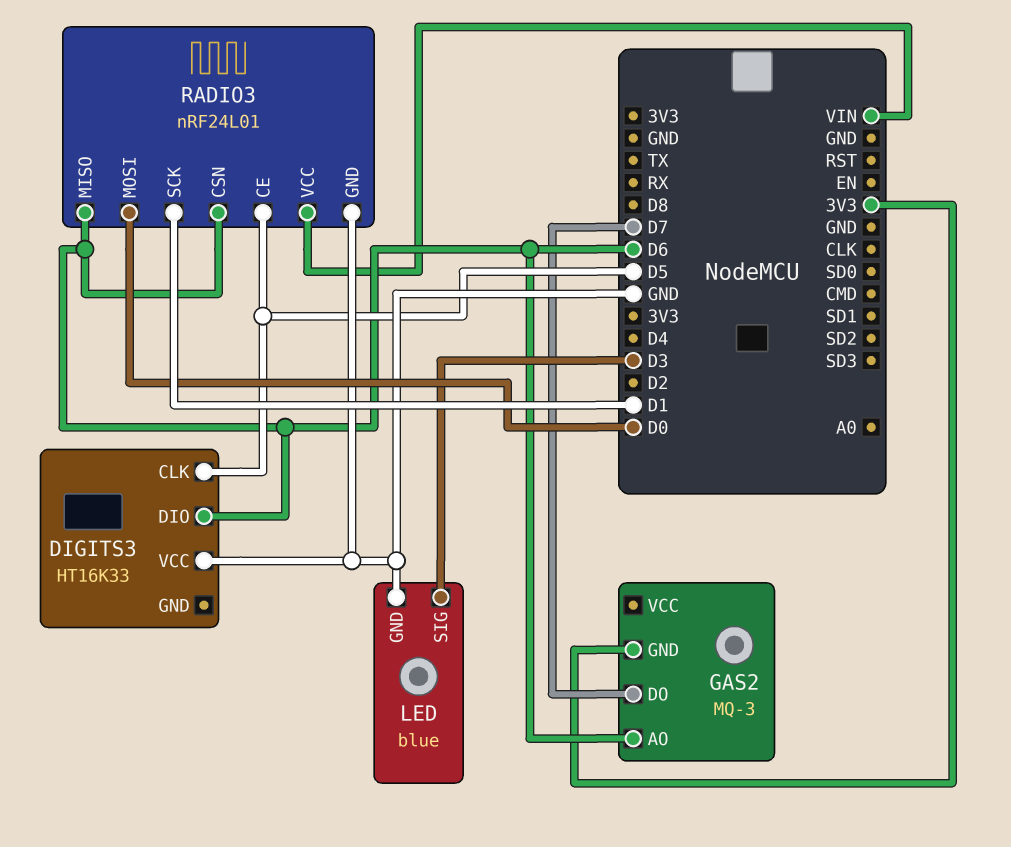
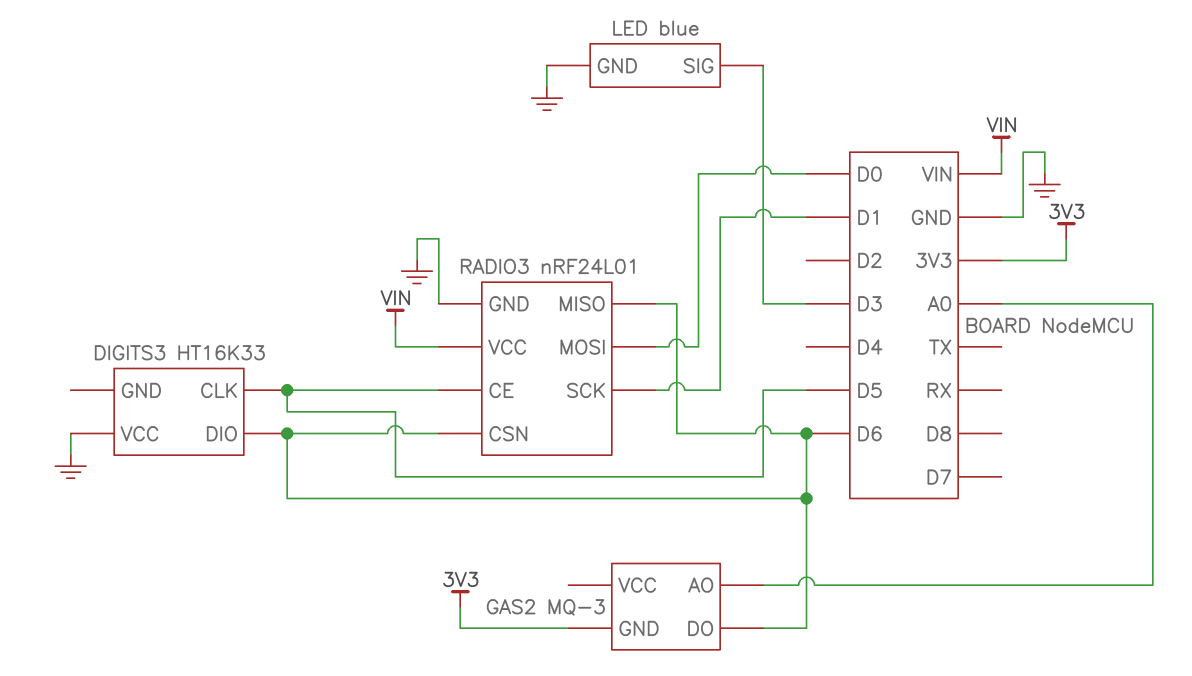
GAS2 pin AO: D6 -> A0
GAS2 pin DO: D7 -> D6

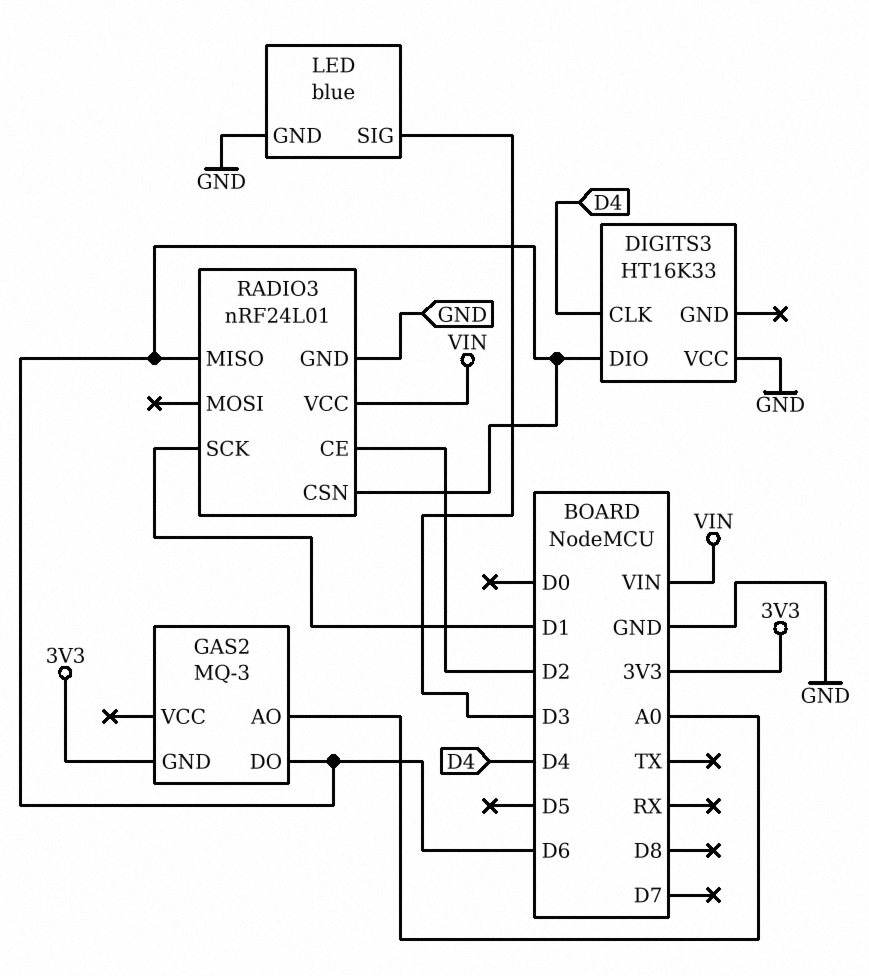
DIGITS3 pin CLK: D5 -> D4
RADIO3 pin CE: D5 -> D2
RADIO3 pin MOSI: D0 -> none

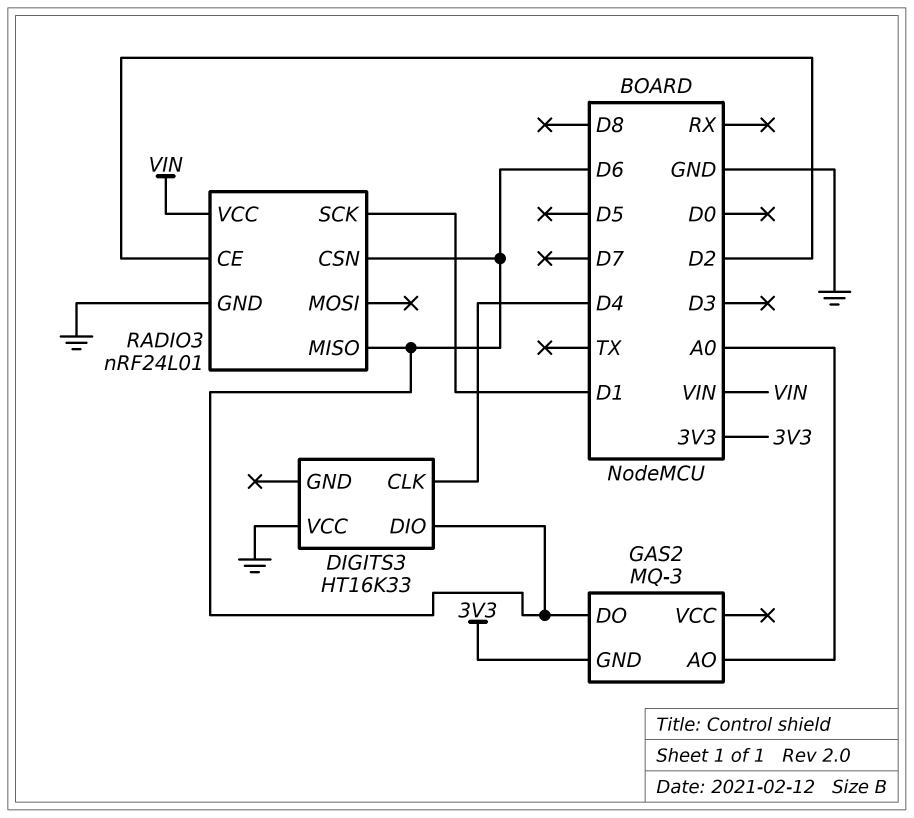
LED: blue -> none
LED pin GND: GND -> none
LED pin SIG: D3 -> none

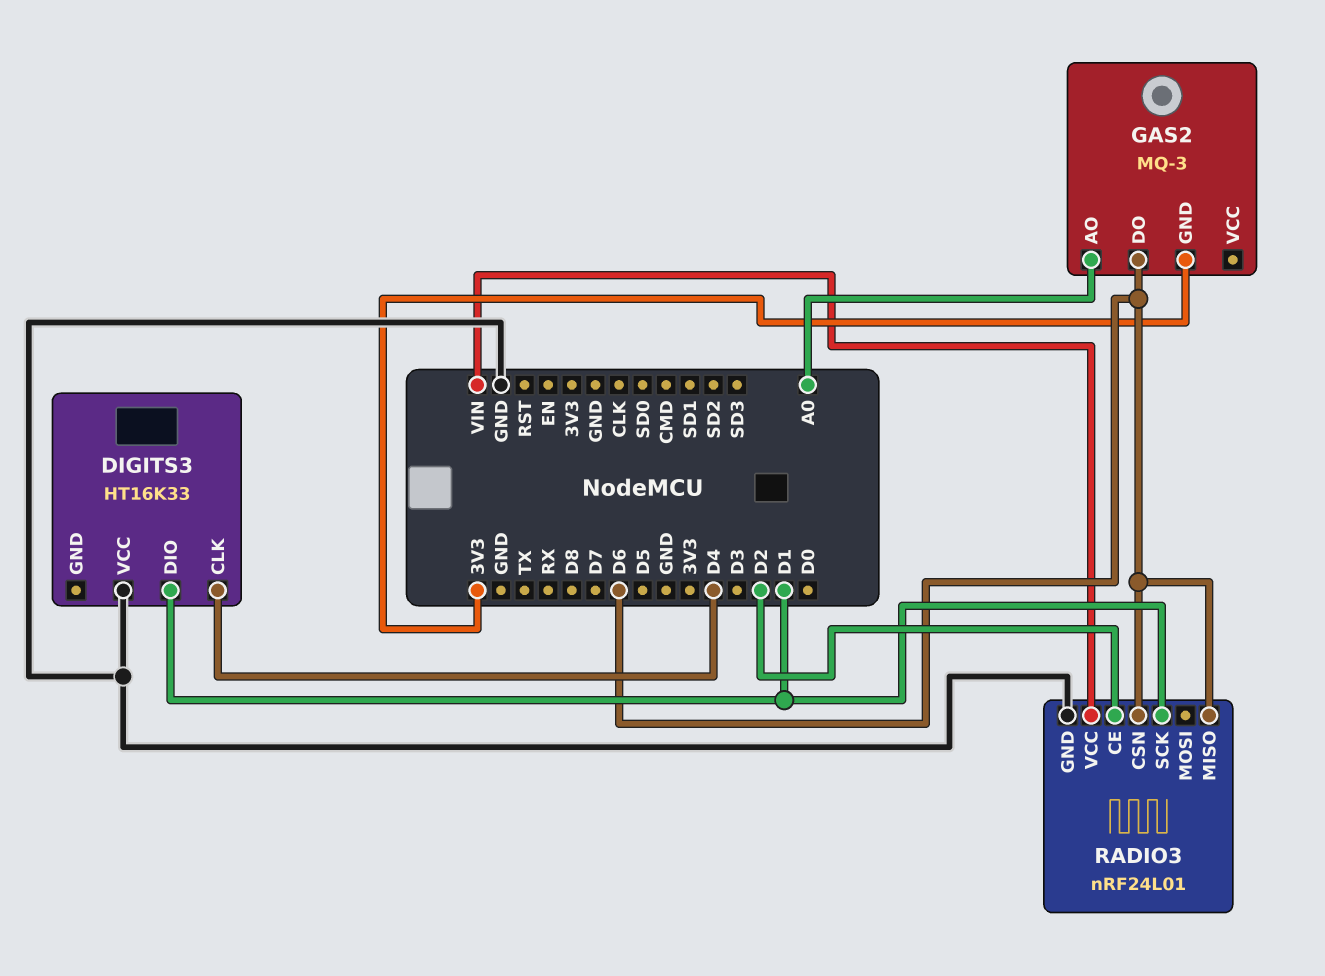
DIGITS3 pin DIO: D6 -> D1

